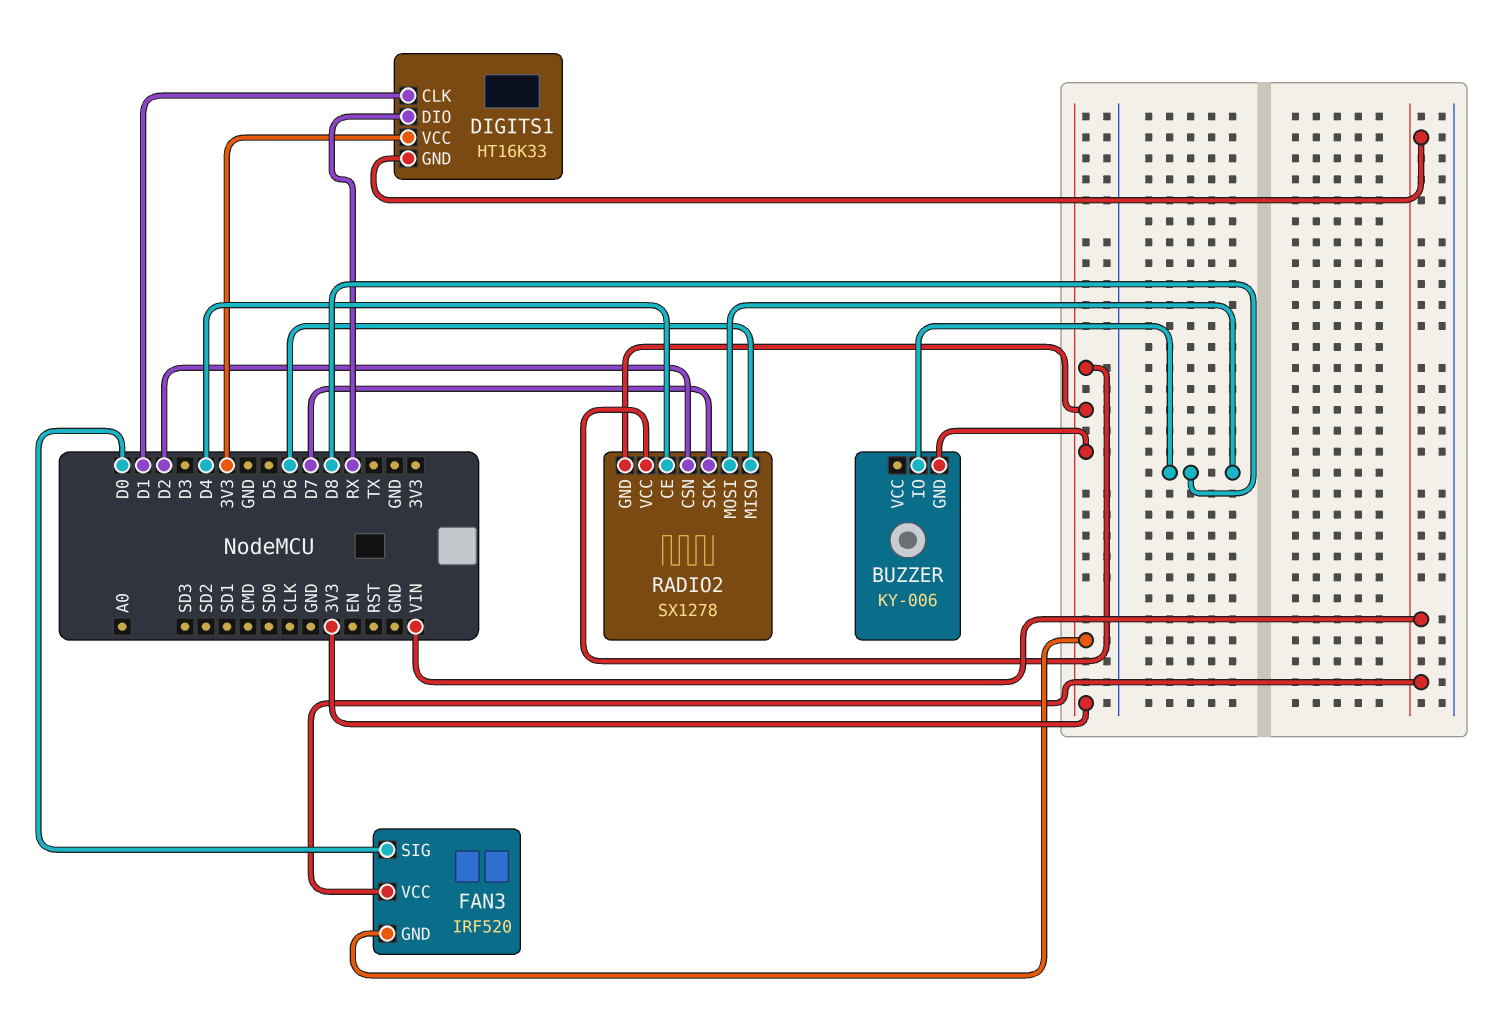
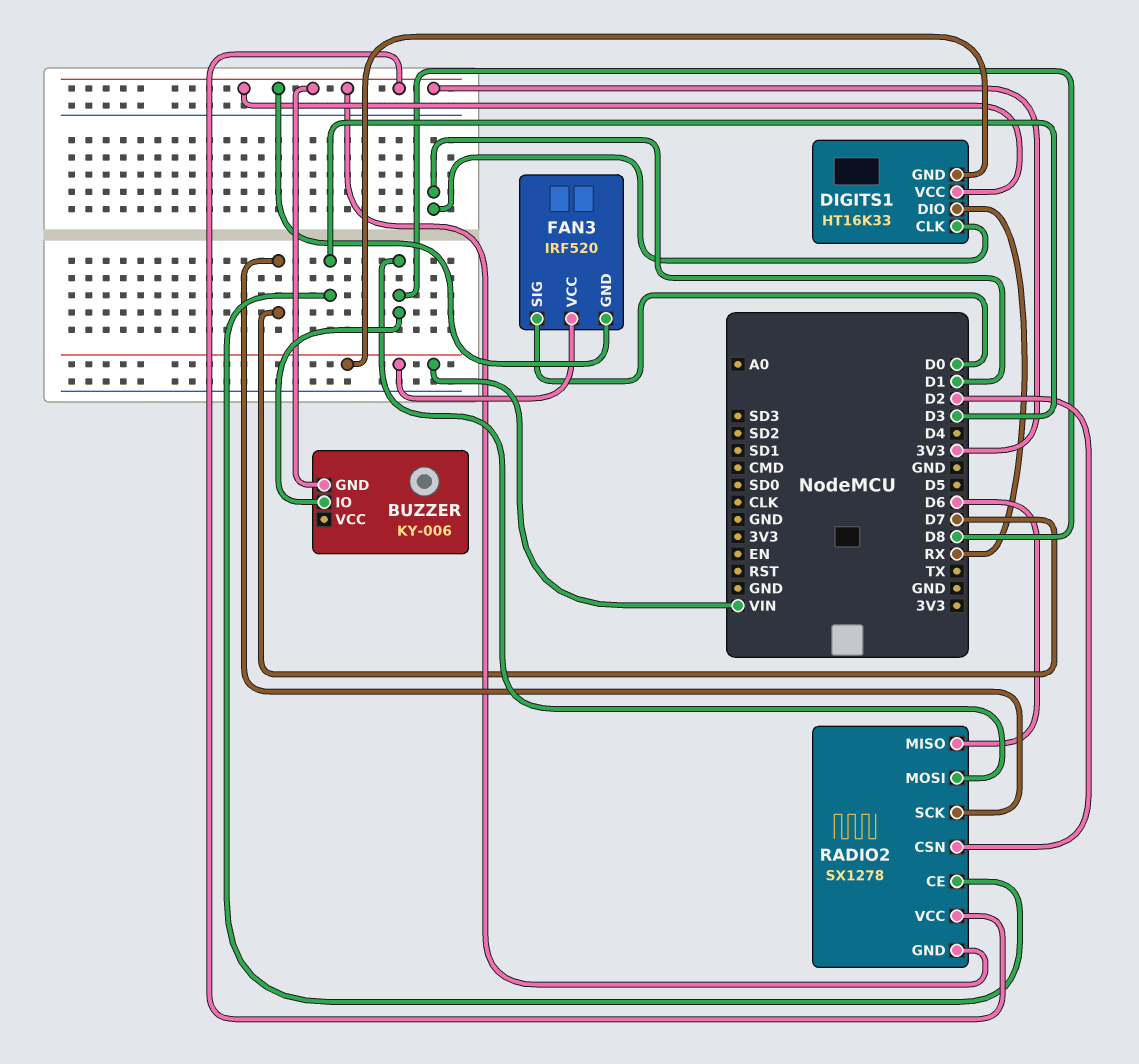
RADIO2 pin CE: D4 -> D3

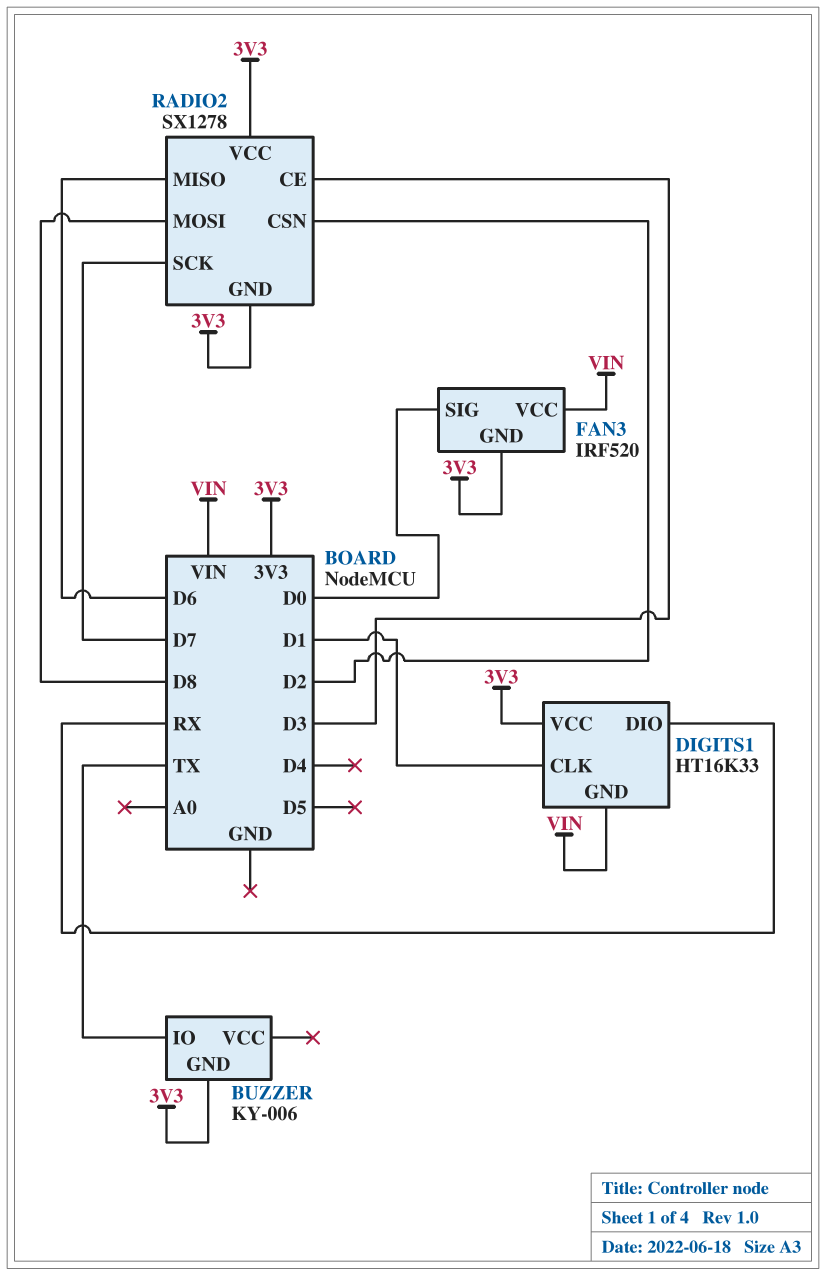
BUZZER pin IO: D8 -> TX

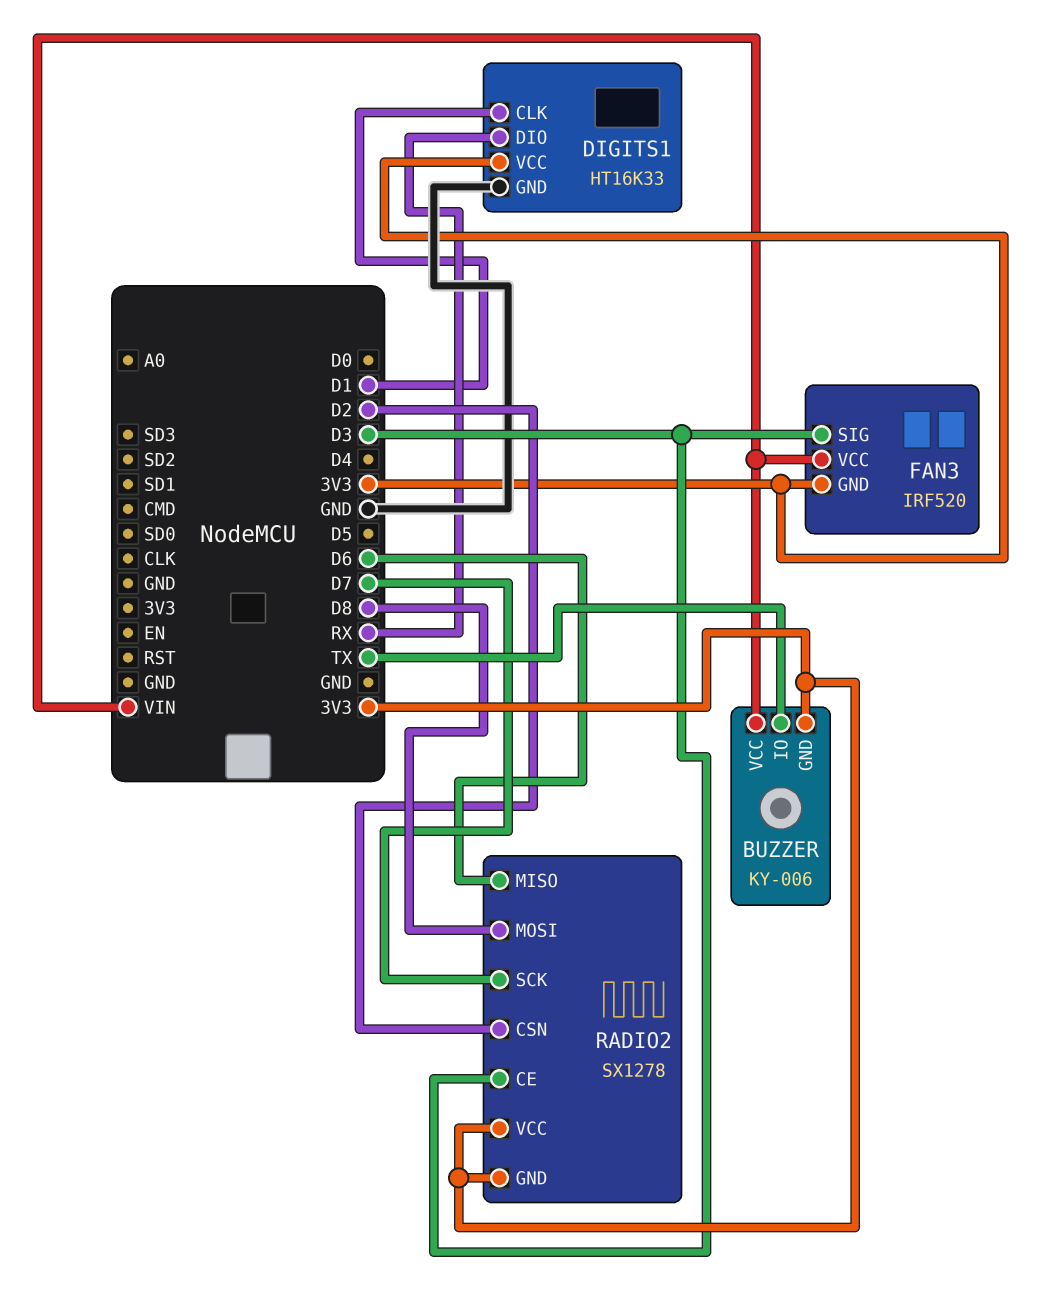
BUZZER pin VCC: none -> VIN
DIGITS1 pin GND: VIN -> GND
FAN3 pin SIG: D0 -> D3

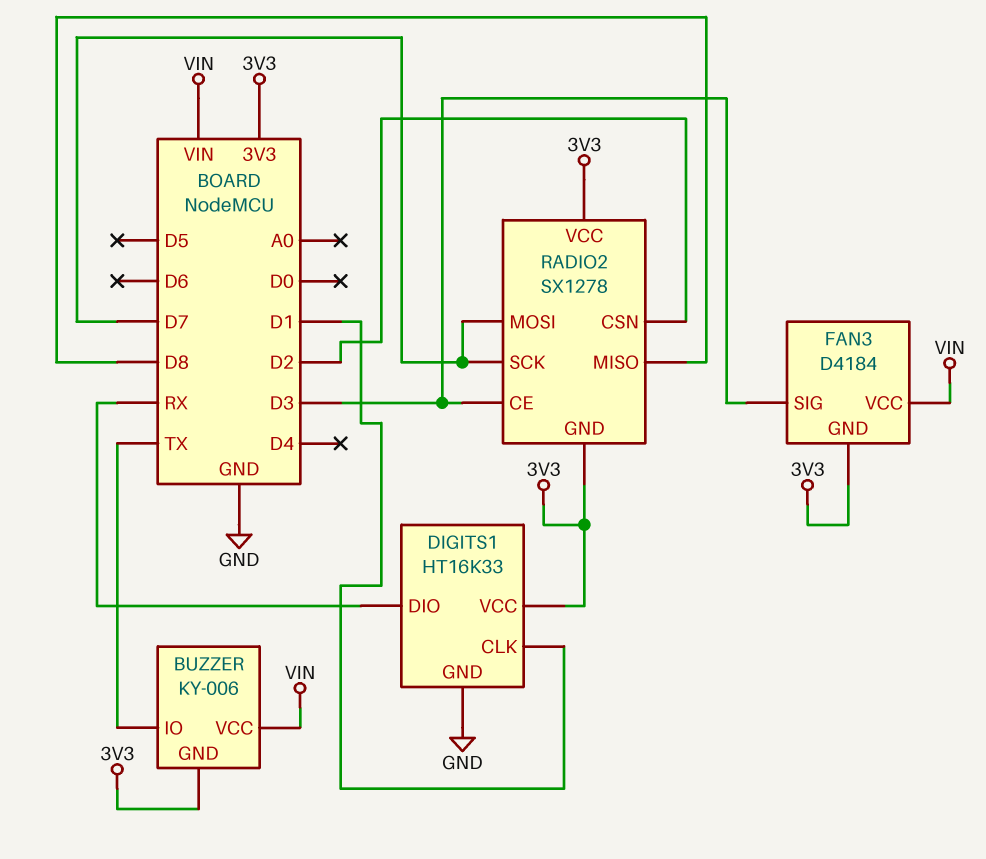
FAN3: IRF520 -> D4184
RADIO2 pin MISO: D6 -> D8
RADIO2 pin MOSI: D8 -> D7

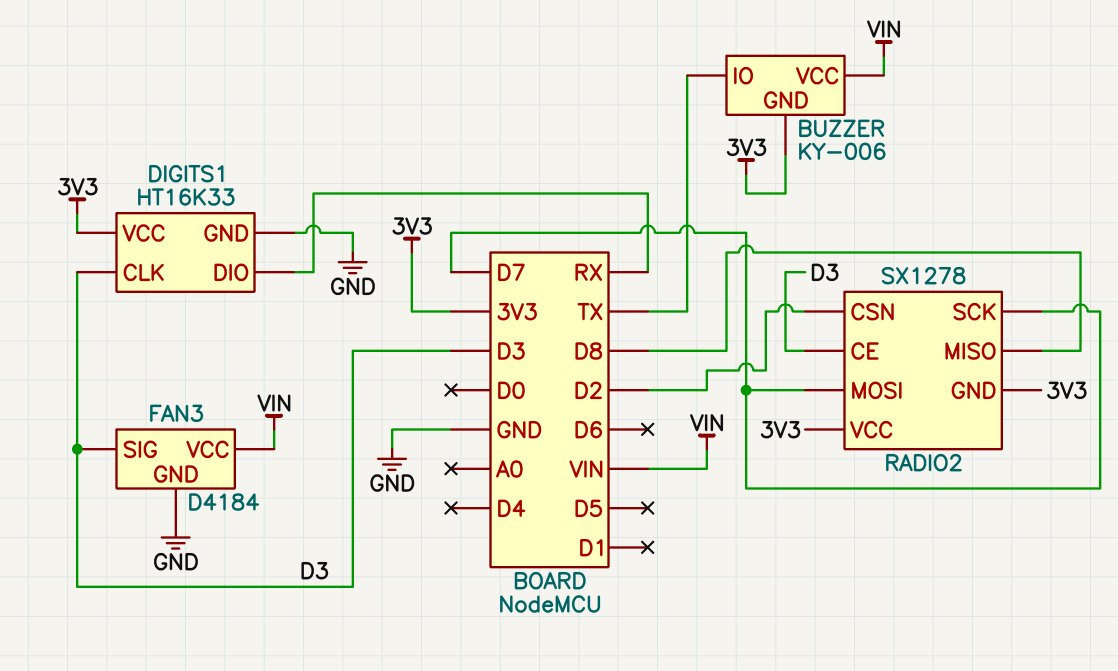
DIGITS1 pin CLK: D1 -> D3
FAN3 pin GND: 3V3 -> GND

